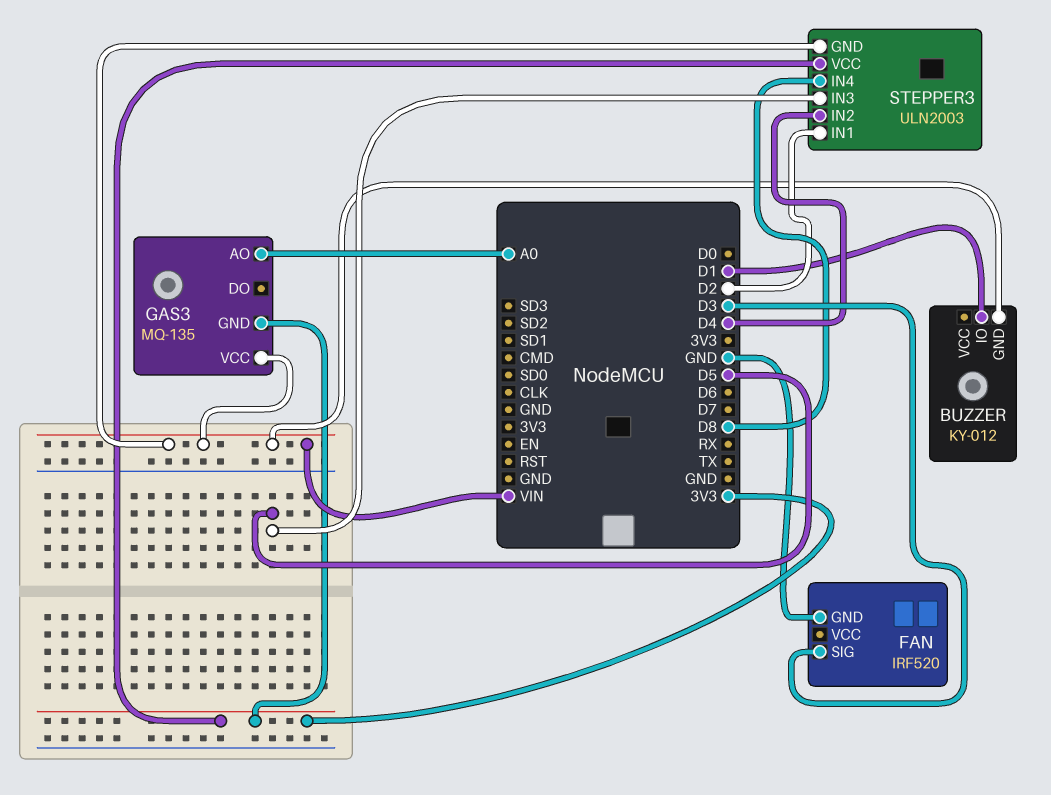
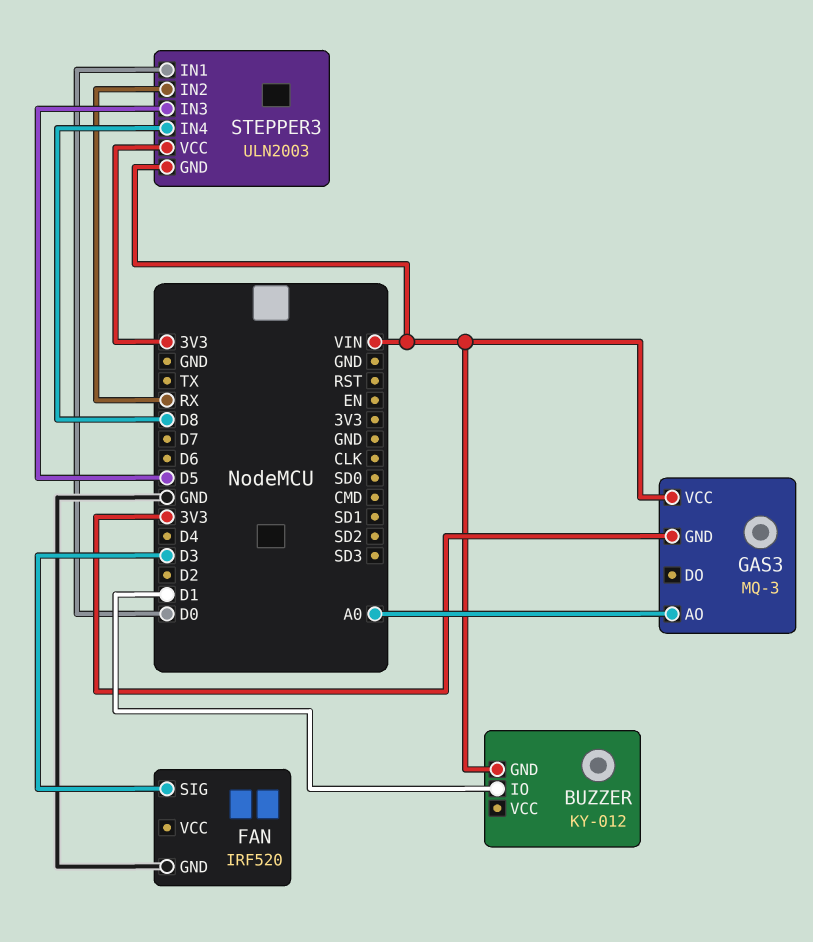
GAS3: MQ-135 -> MQ-3
STEPPER3 pin IN1: D2 -> D0
STEPPER3 pin IN2: D4 -> RX

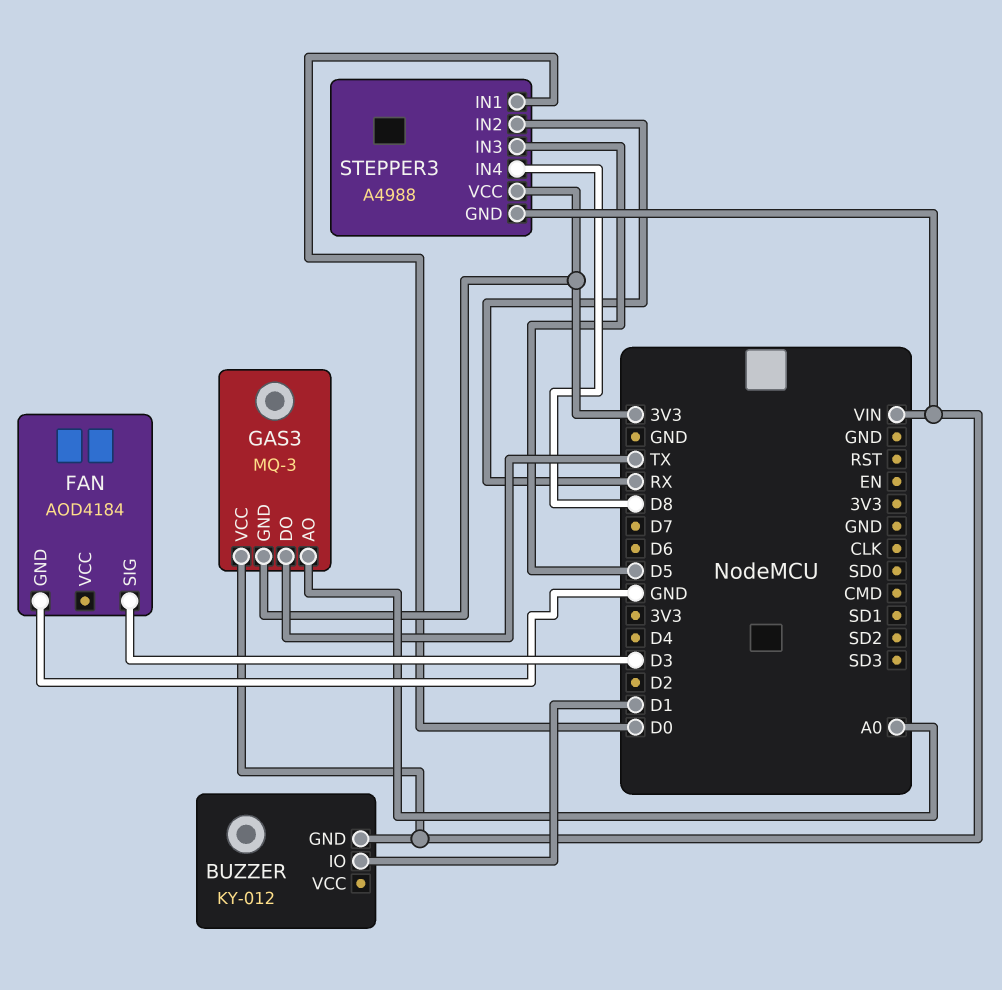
FAN: IRF520 -> AOD4184
GAS3 pin DO: none -> TX
STEPPER3: ULN2003 -> A4988

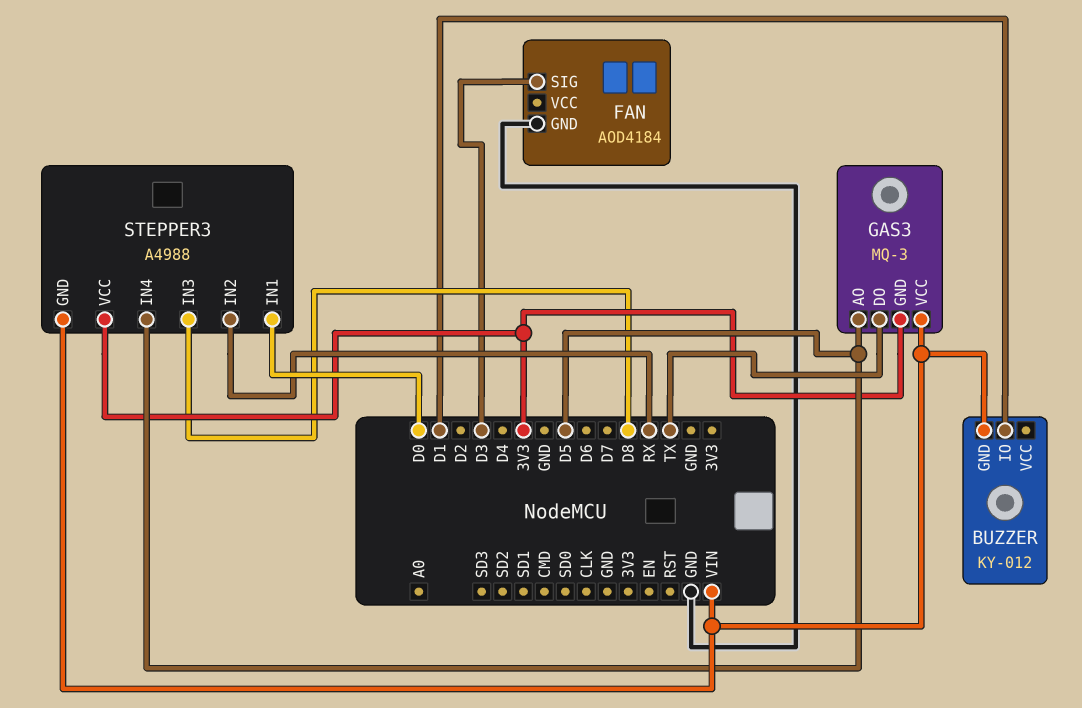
GAS3 pin AO: A0 -> D5
STEPPER3 pin IN3: D5 -> D8
STEPPER3 pin IN4: D8 -> D5

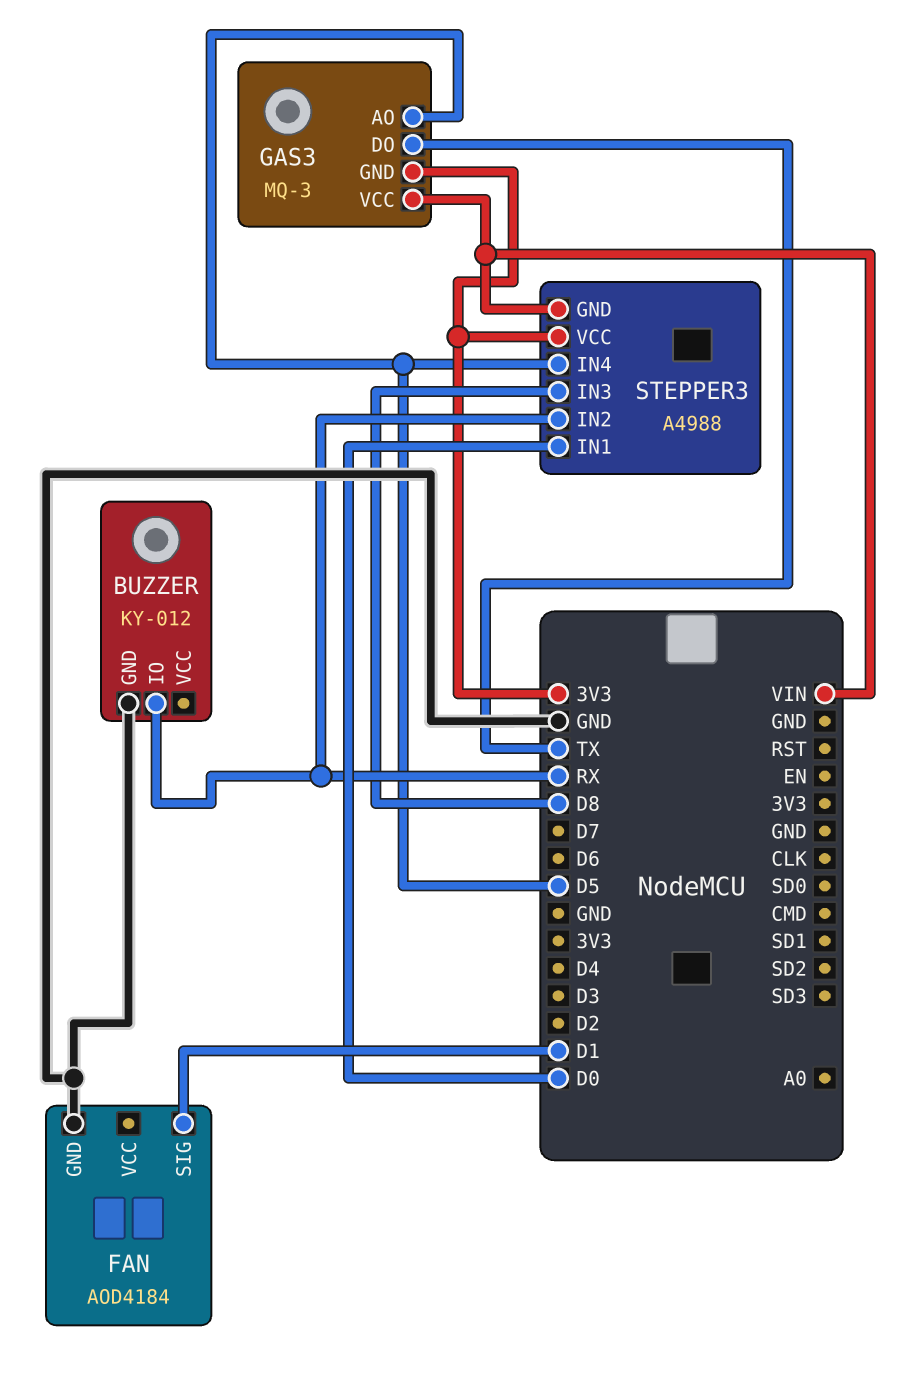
BUZZER pin GND: VIN -> GND
BUZZER pin IO: D1 -> RX
FAN pin SIG: D3 -> D1

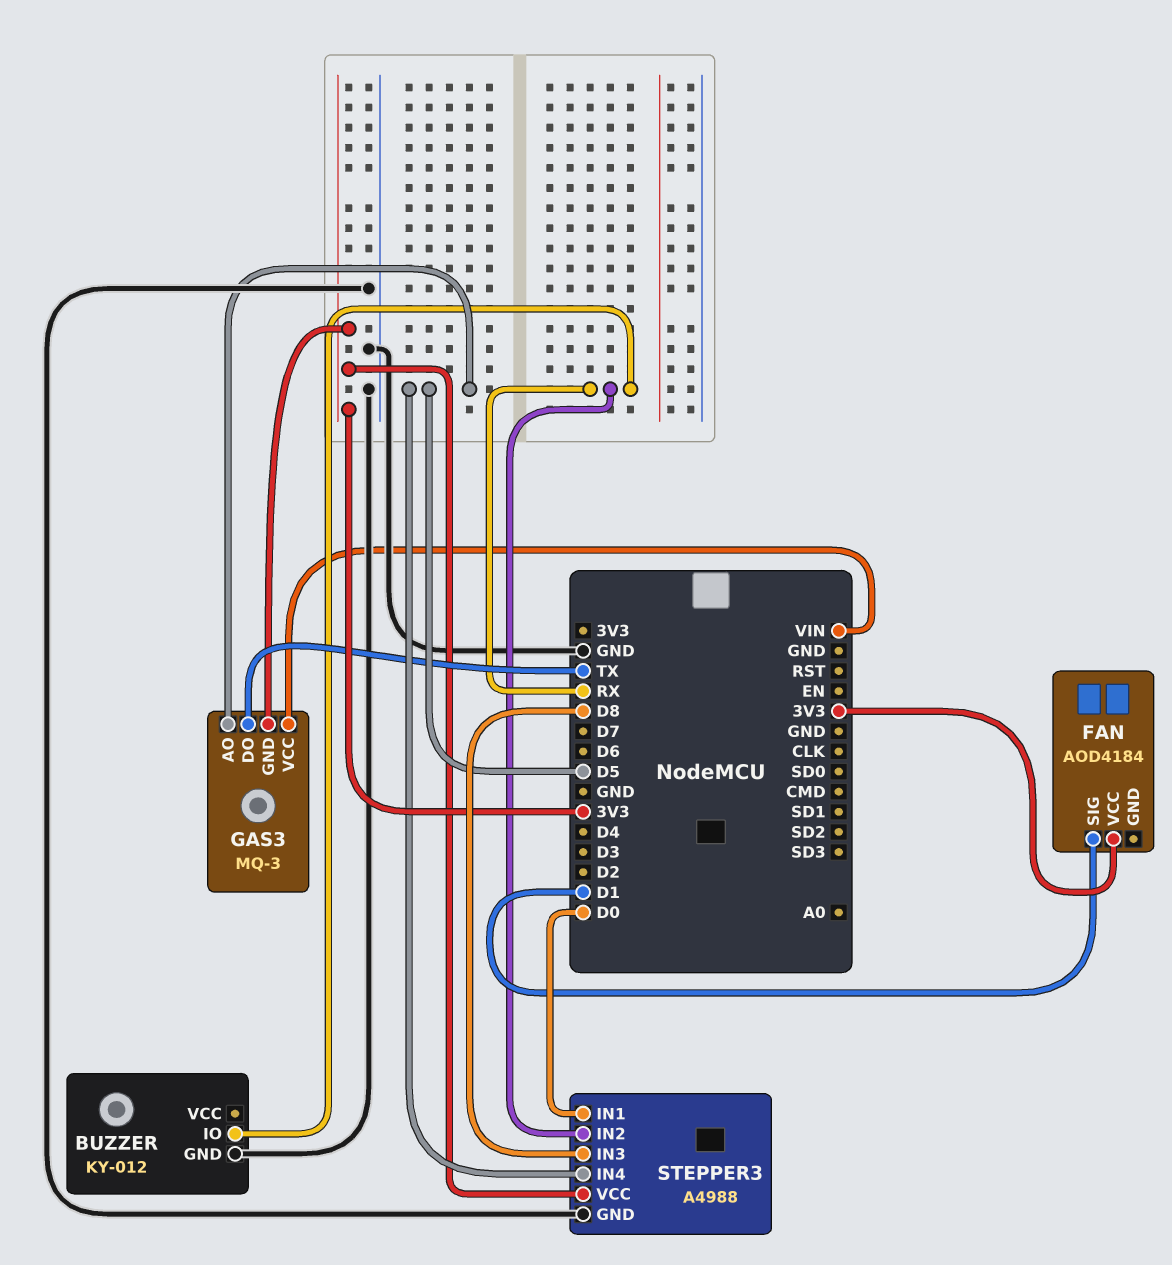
FAN pin GND: GND -> none
FAN pin VCC: none -> 3V3
STEPPER3 pin GND: VIN -> GND

